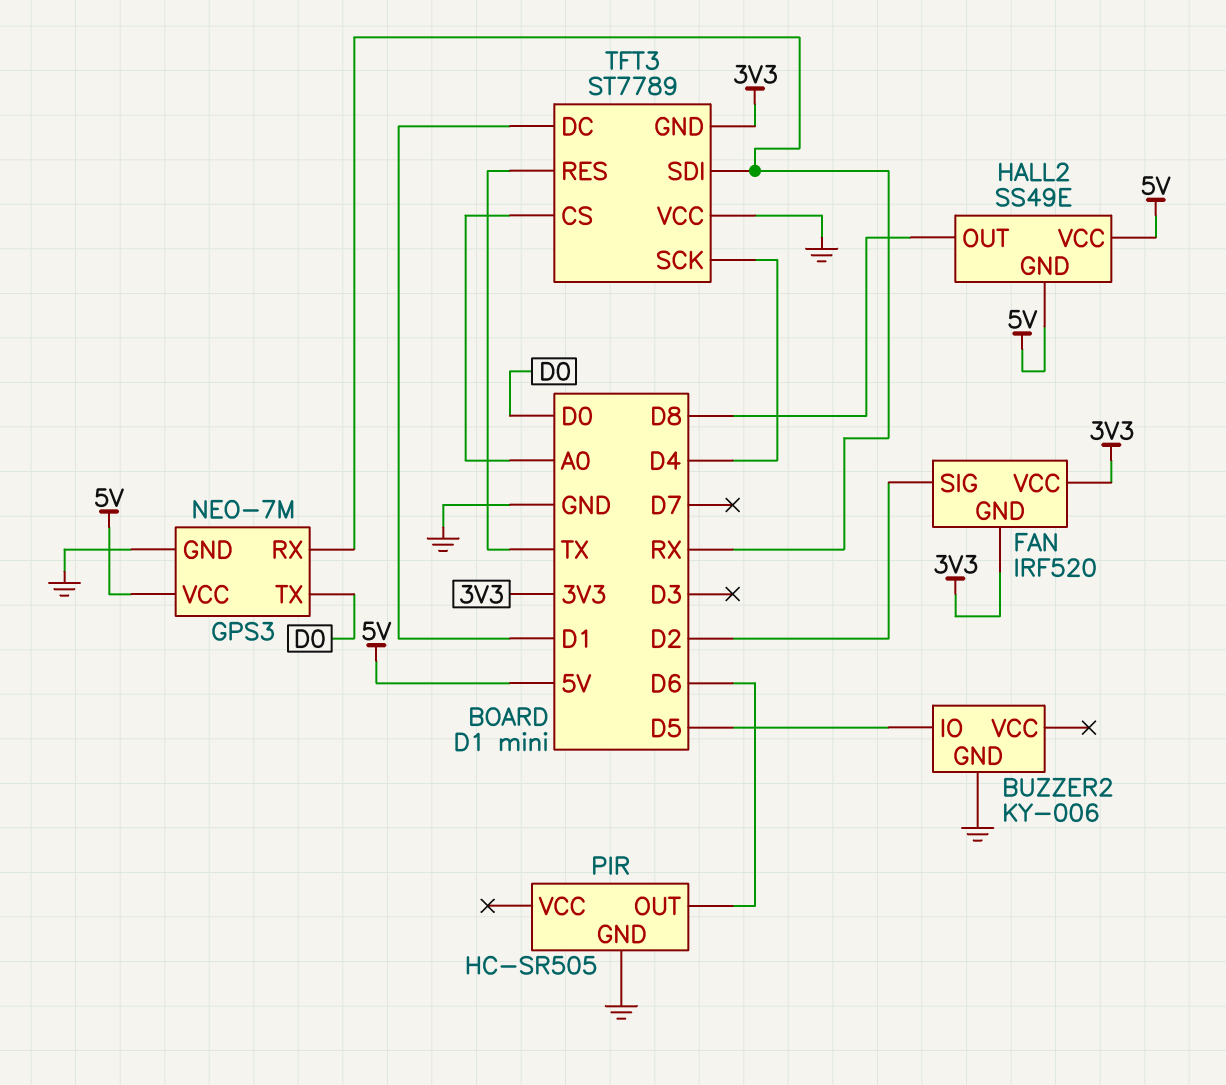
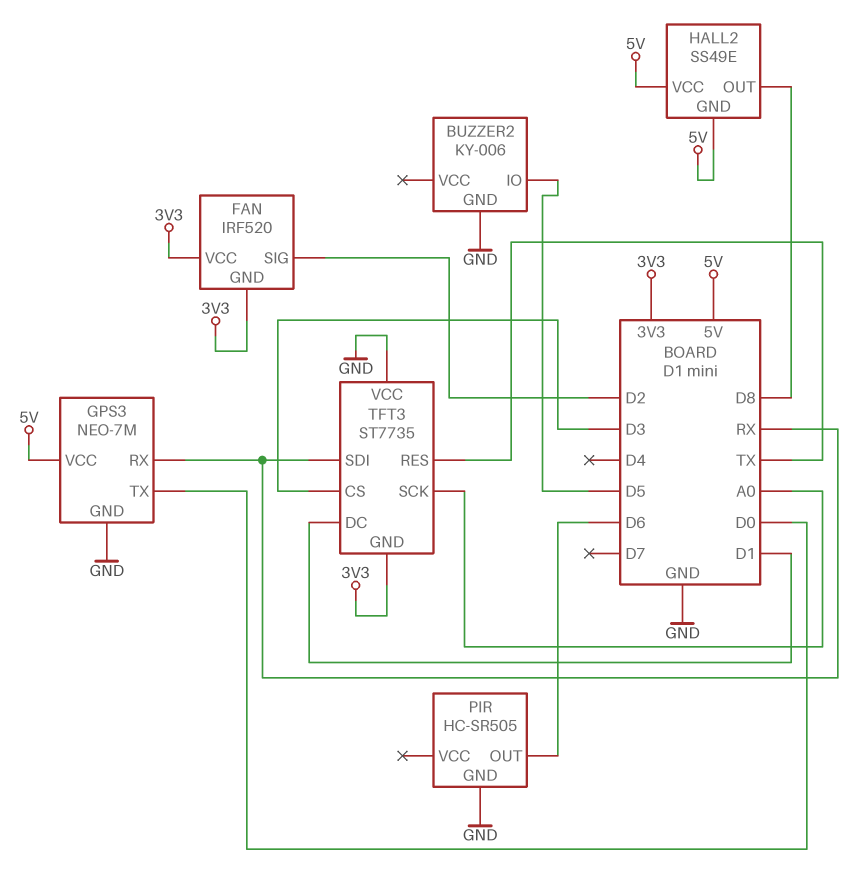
TFT3: ST7789 -> ST7735
TFT3 pin CS: A0 -> D3
TFT3 pin SCK: D4 -> A0

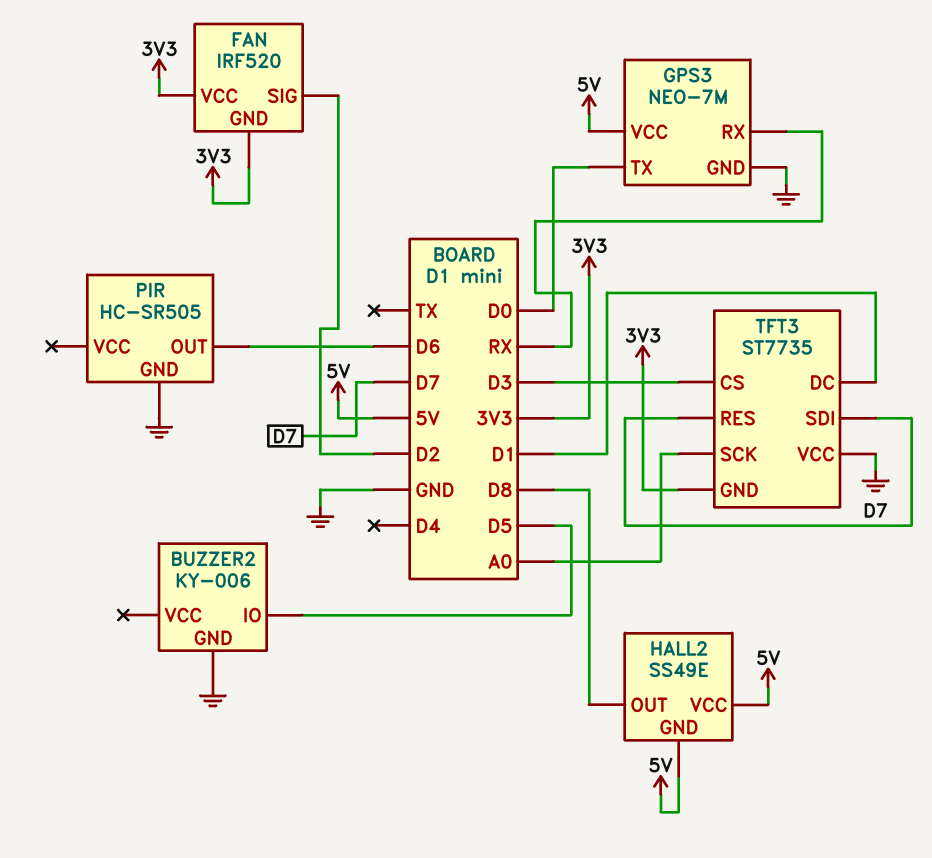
TFT3 pin RES: TX -> D7
TFT3 pin SDI: RX -> D7

